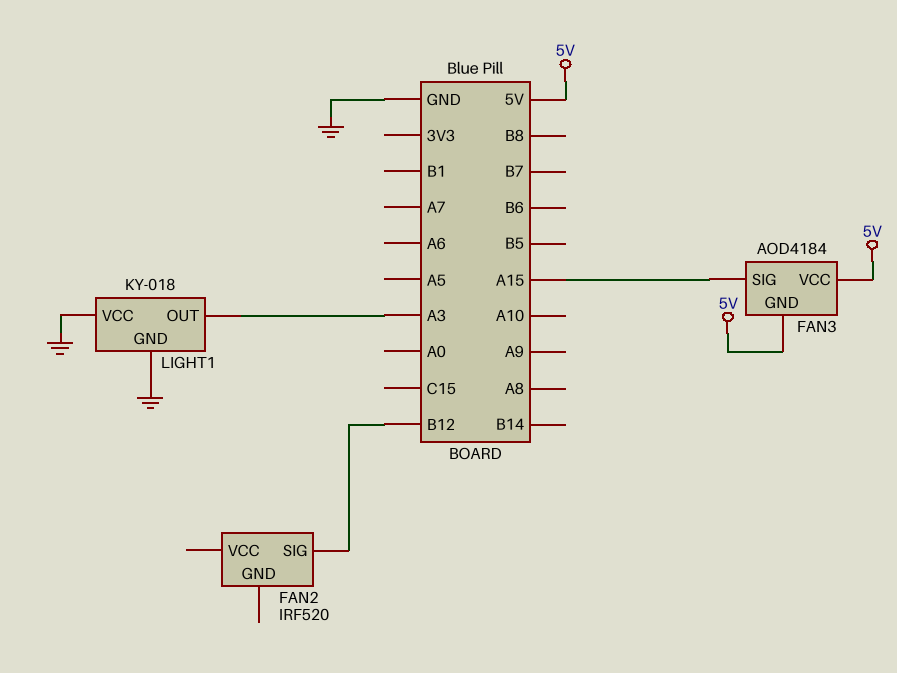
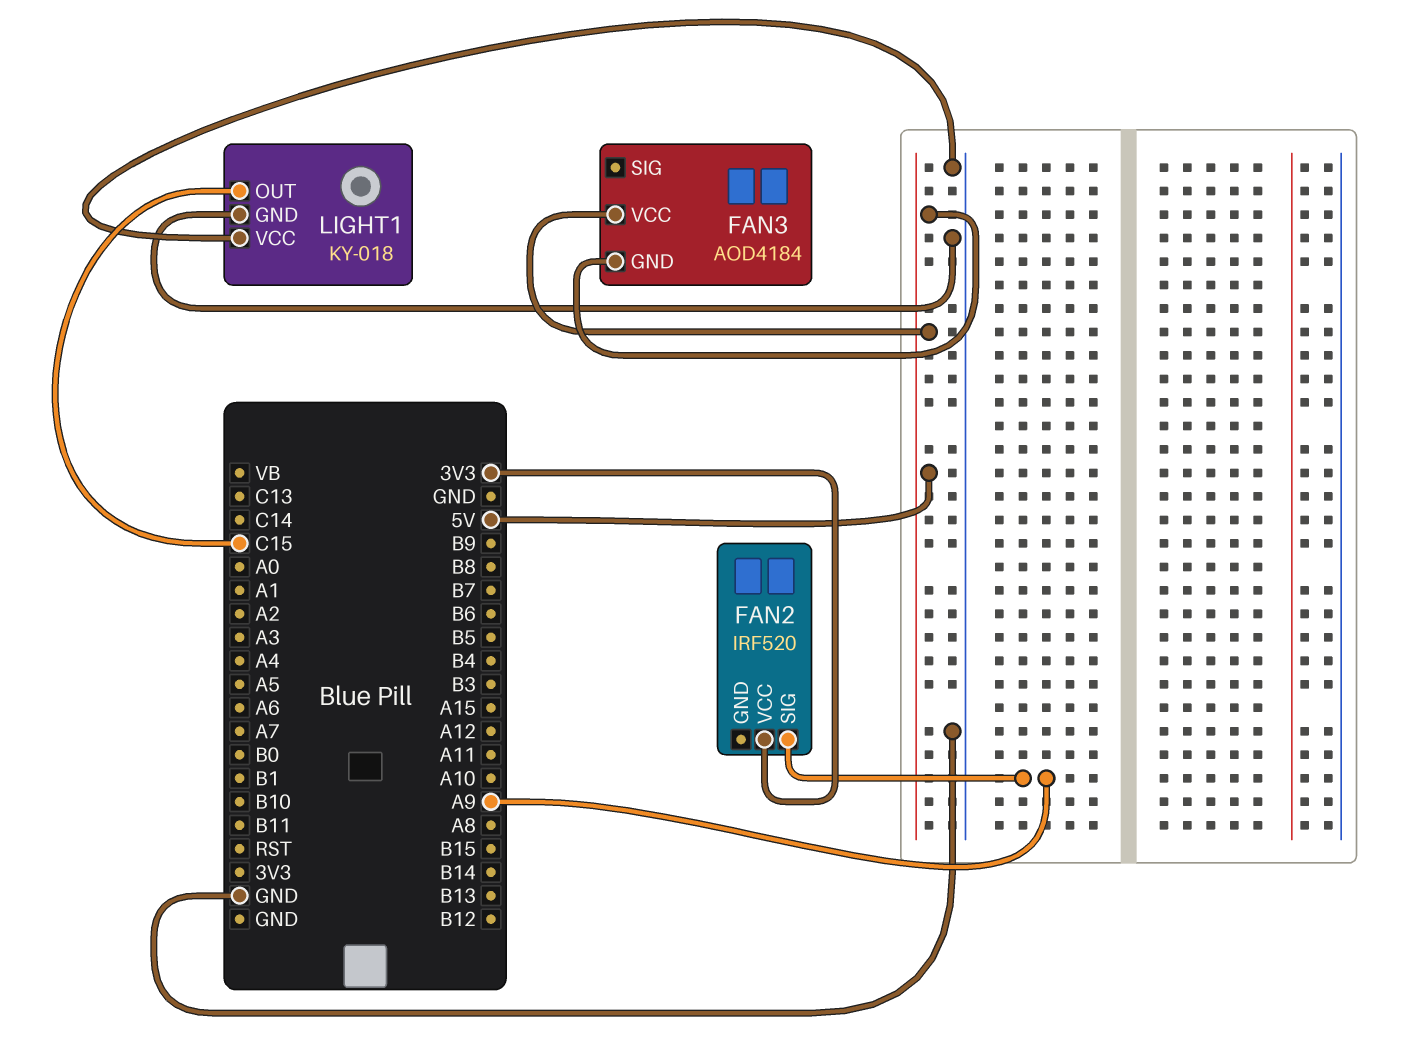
FAN2 pin SIG: B12 -> A9
FAN2 pin VCC: none -> 3V3
FAN3 pin SIG: A15 -> none
LIGHT1 pin OUT: A3 -> C15

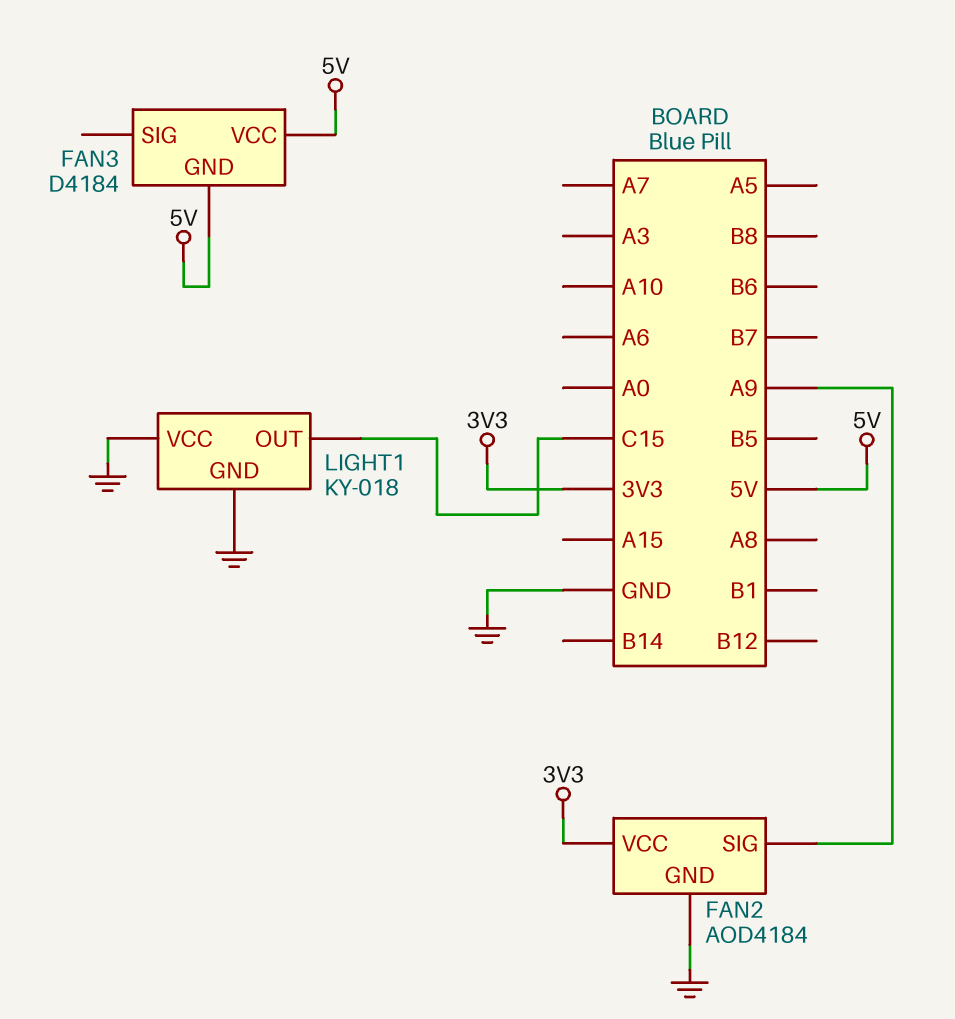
FAN2: IRF520 -> AOD4184
FAN2 pin GND: none -> GND
FAN3: AOD4184 -> D4184

